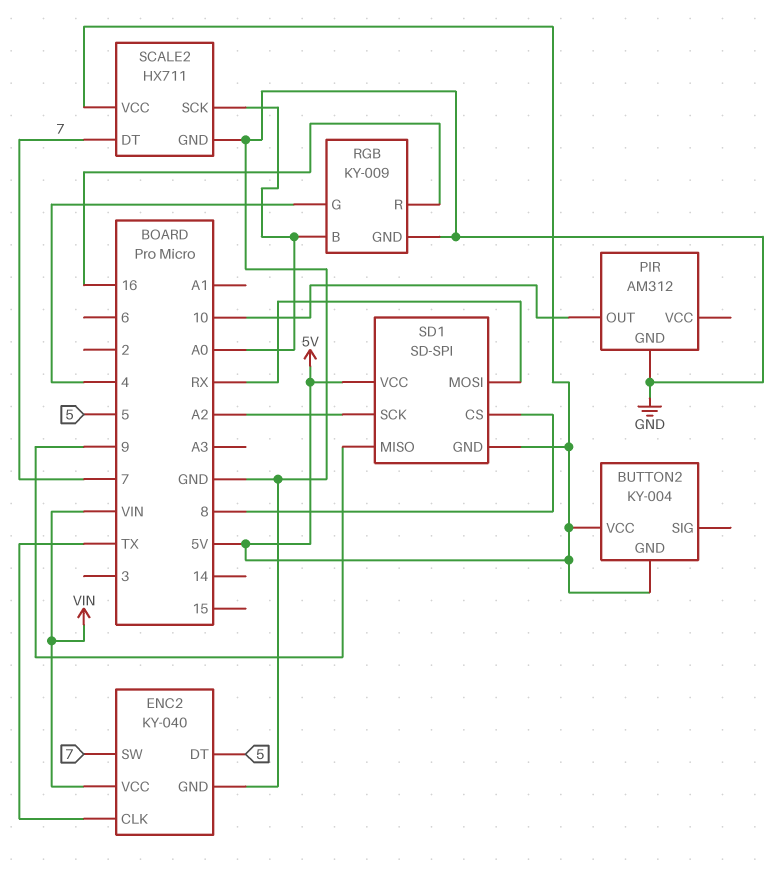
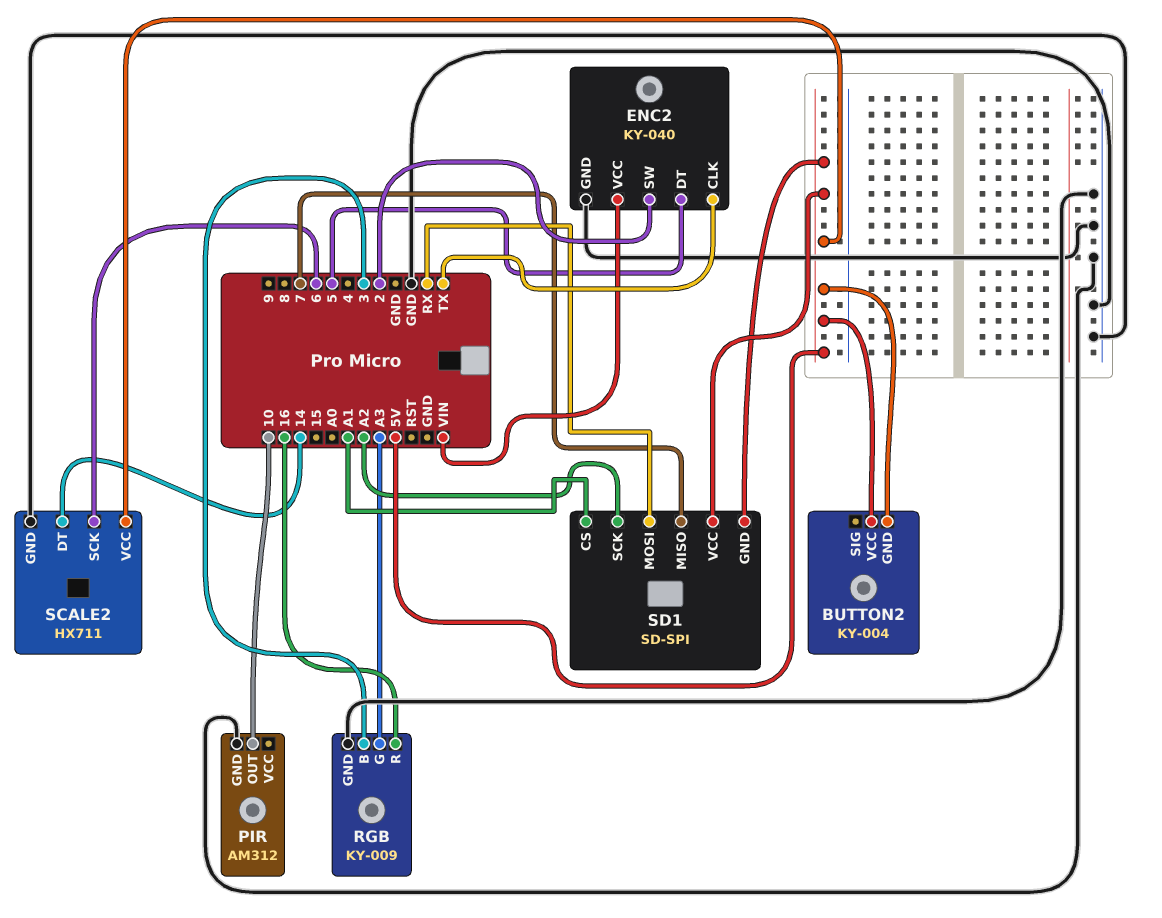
ENC2 pin SW: 7 -> 2
RGB pin B: A0 -> 3
RGB pin G: 4 -> A3
SCALE2 pin DT: 7 -> 14
SCALE2 pin SCK: A0 -> 6
SD1 pin CS: 8 -> A1
SD1 pin MISO: 9 -> 7

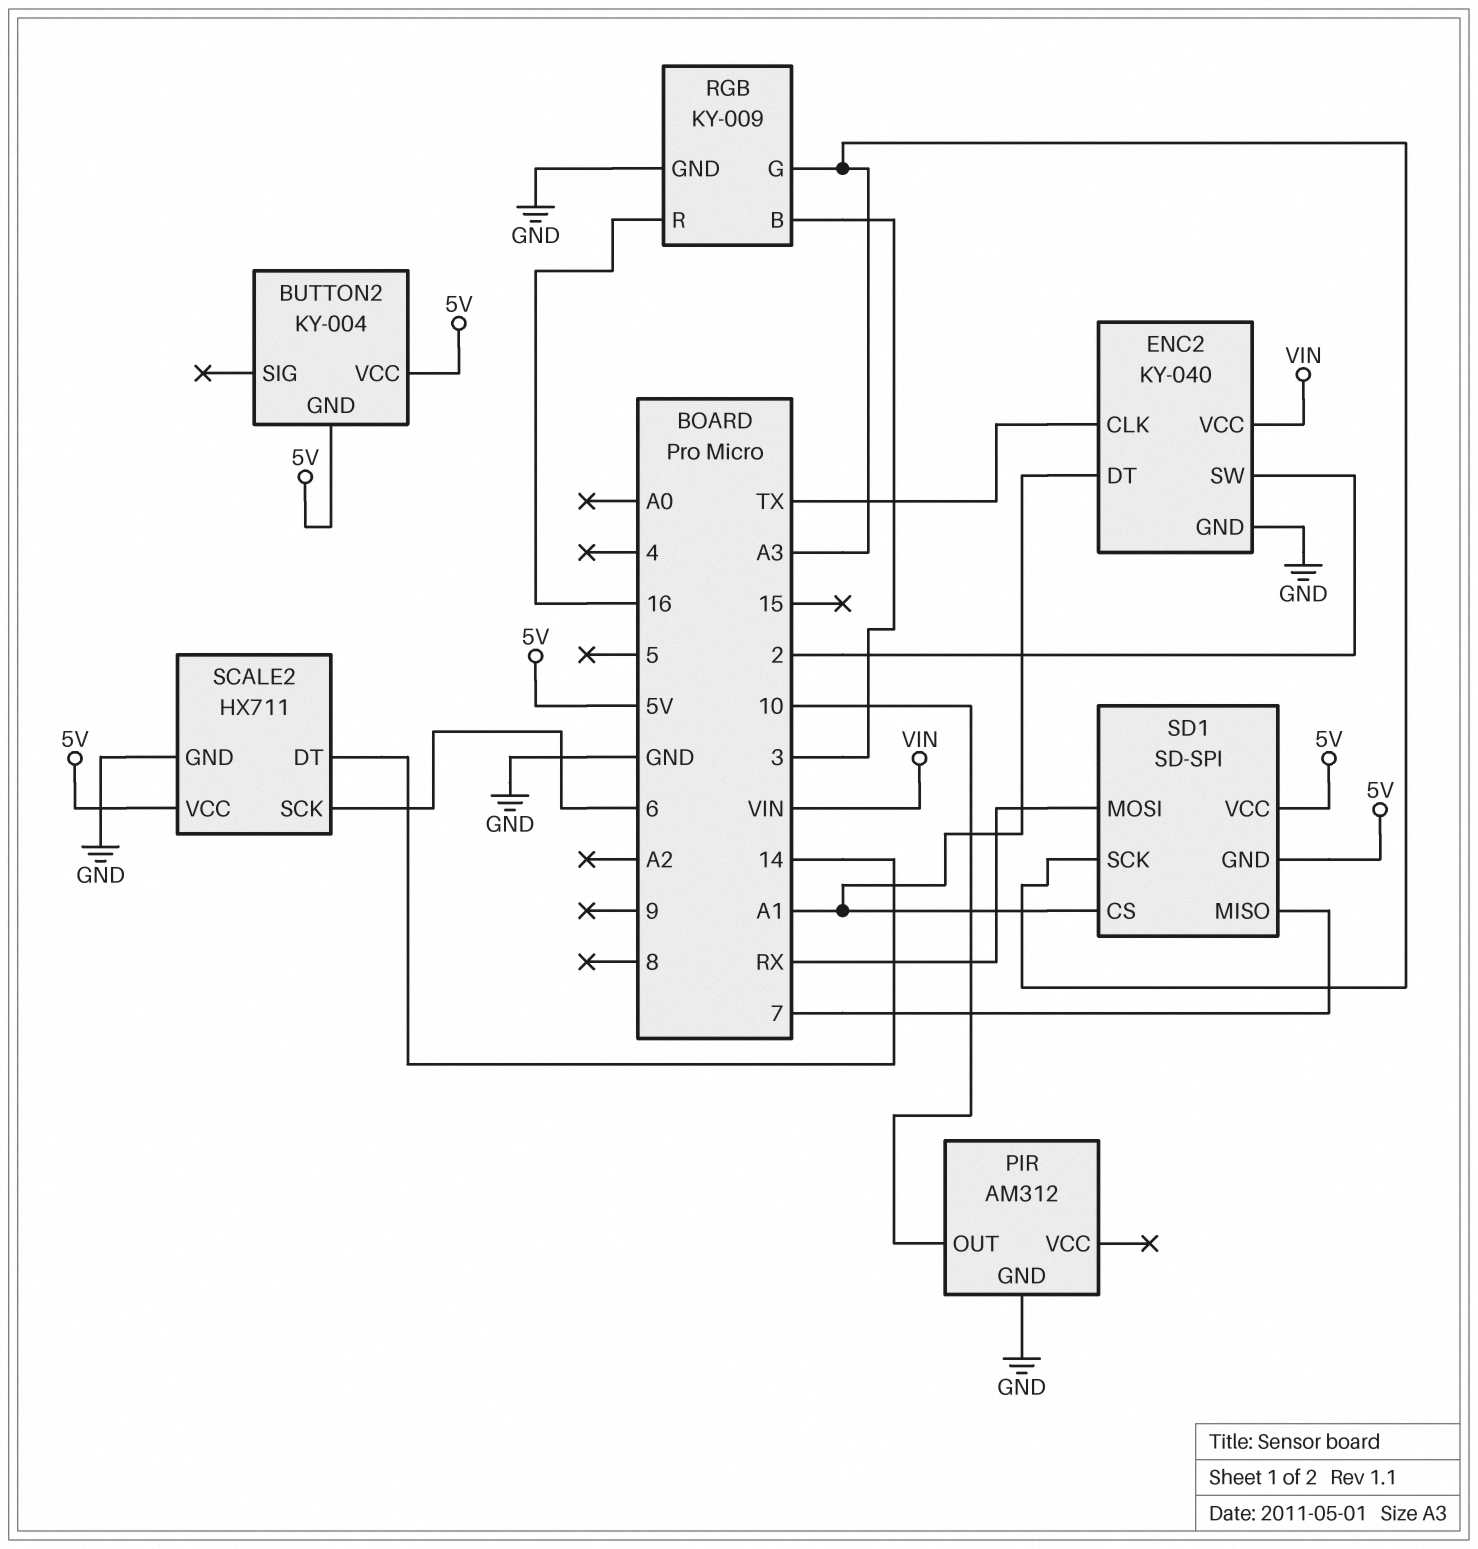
ENC2 pin DT: 5 -> A1
SD1 pin SCK: A2 -> A3

